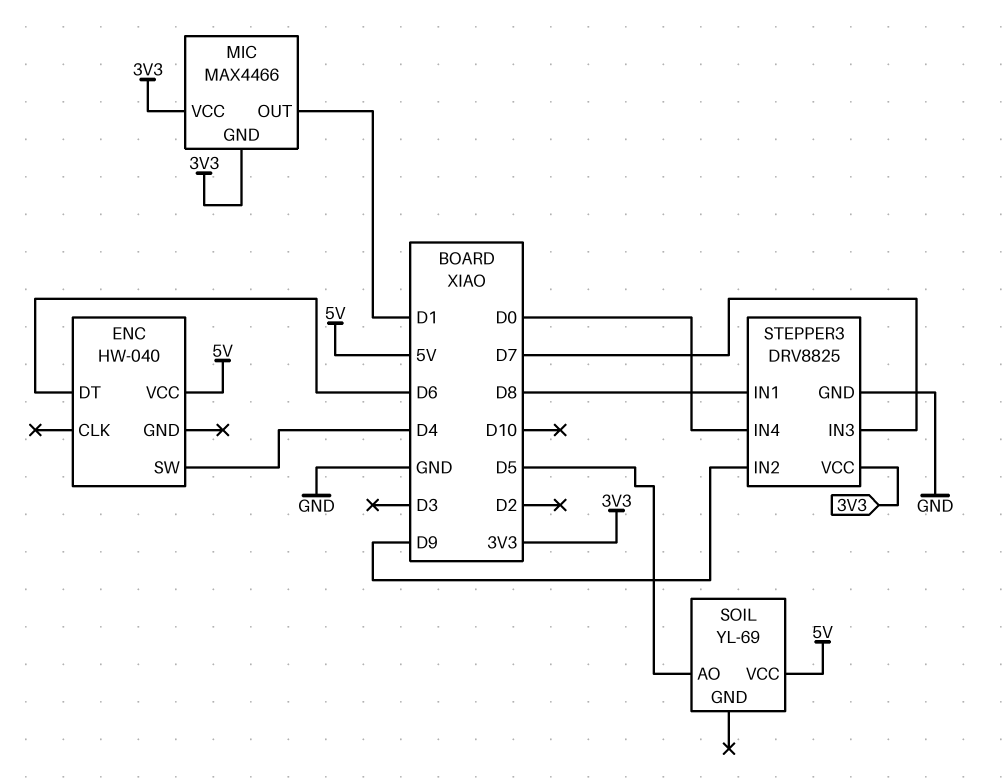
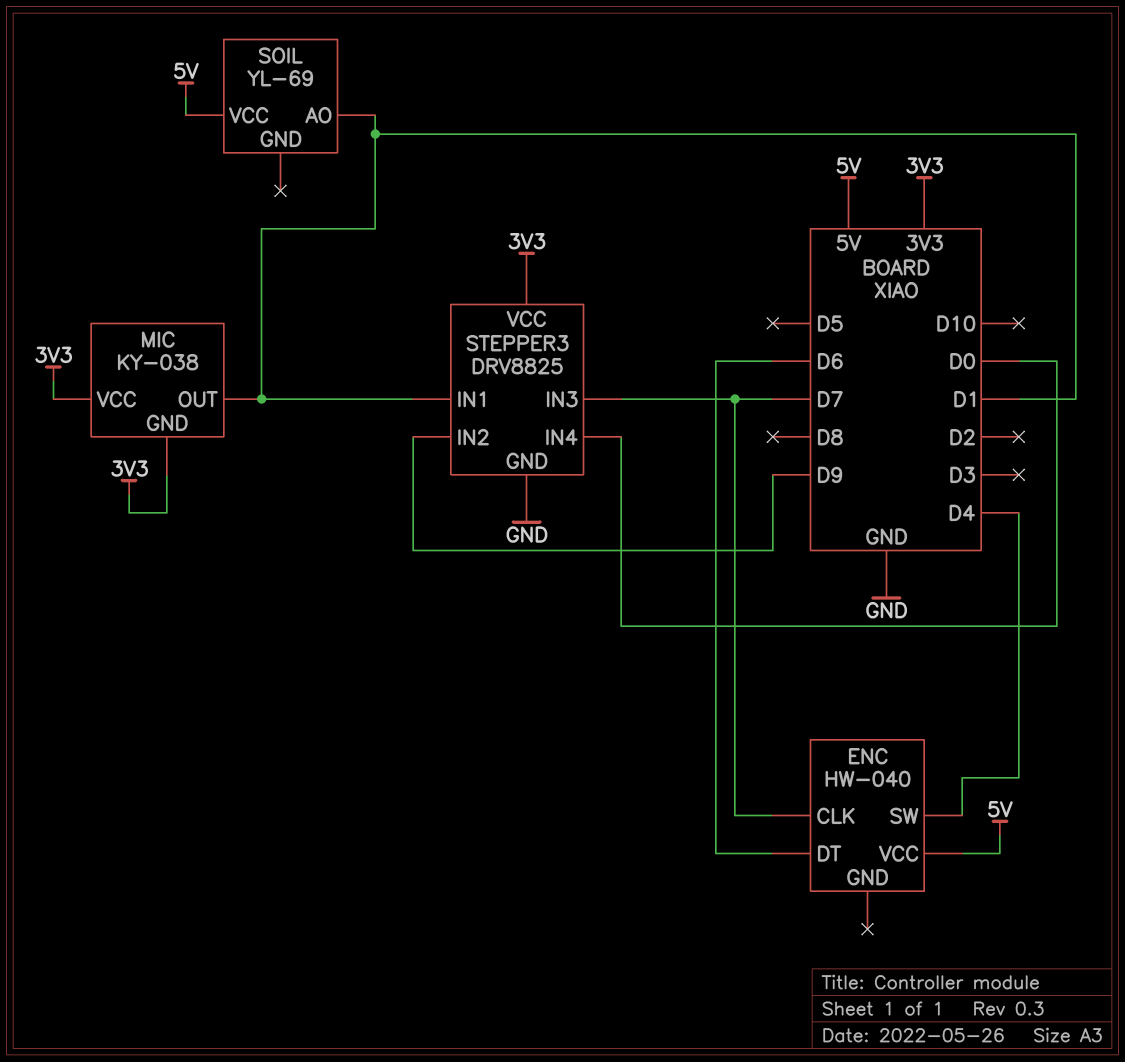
ENC pin CLK: none -> D7
MIC: MAX4466 -> KY-038
SOIL pin AO: D5 -> D1
STEPPER3 pin IN1: D8 -> D1

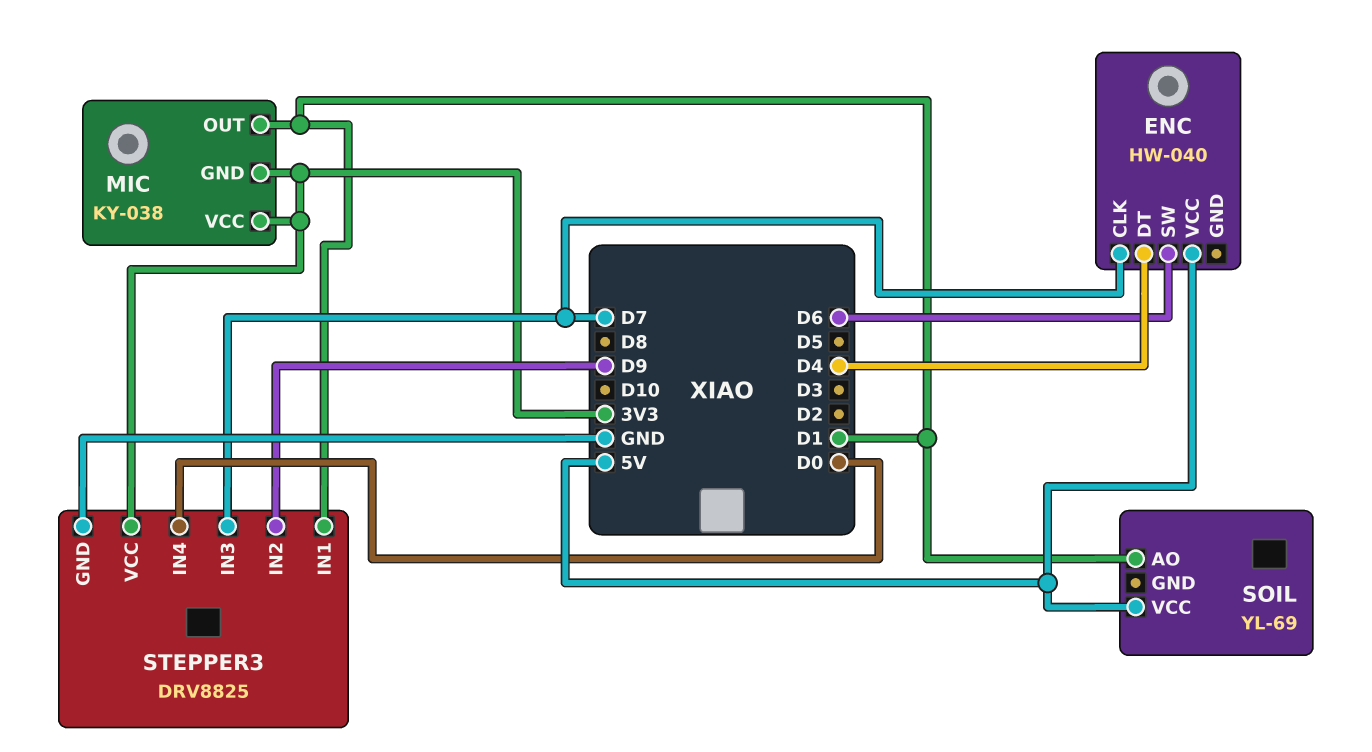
ENC pin DT: D6 -> D4
ENC pin SW: D4 -> D6

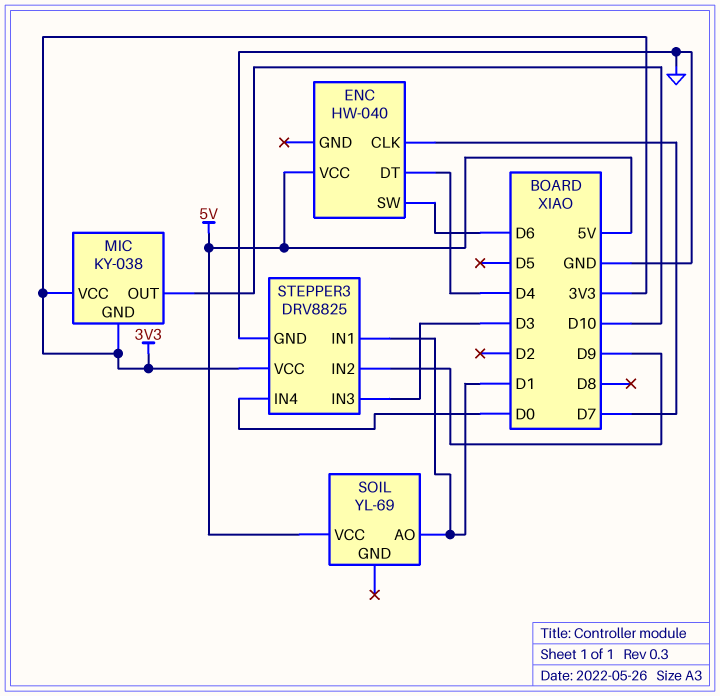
MIC pin OUT: D1 -> D10
STEPPER3 pin IN3: D7 -> D3

